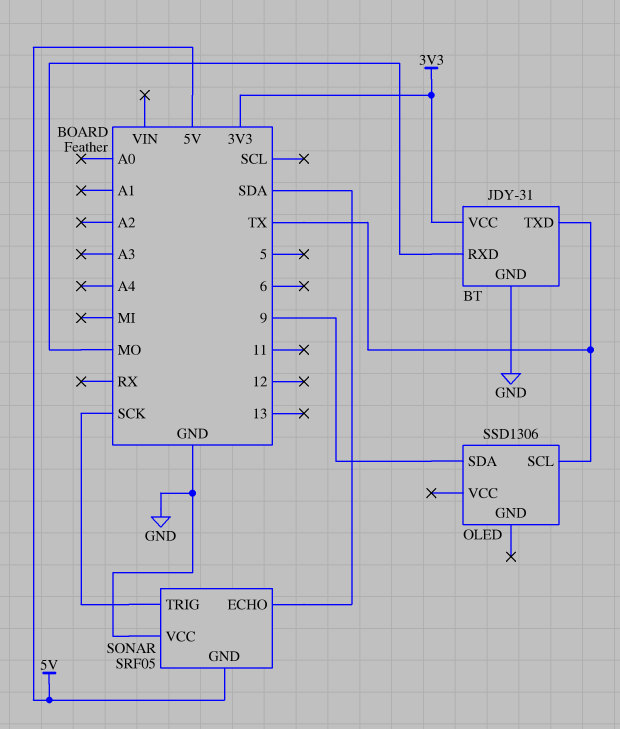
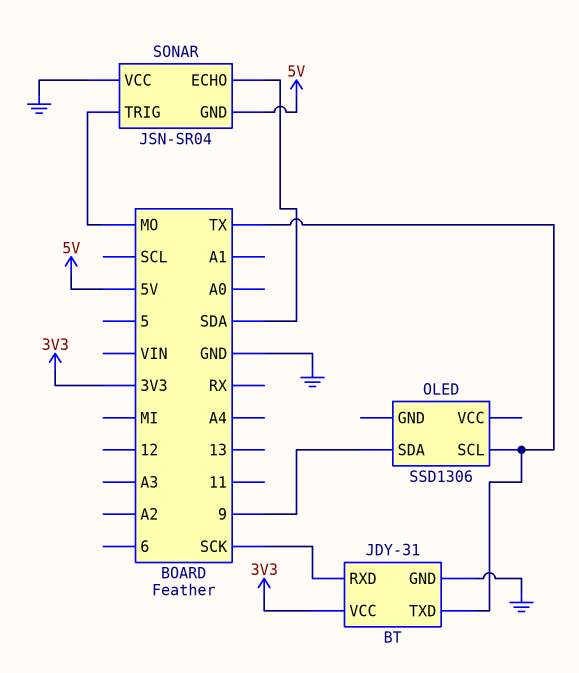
BT pin RXD: MO -> SCK
SONAR: SRF05 -> JSN-SR04
SONAR pin TRIG: SCK -> MO

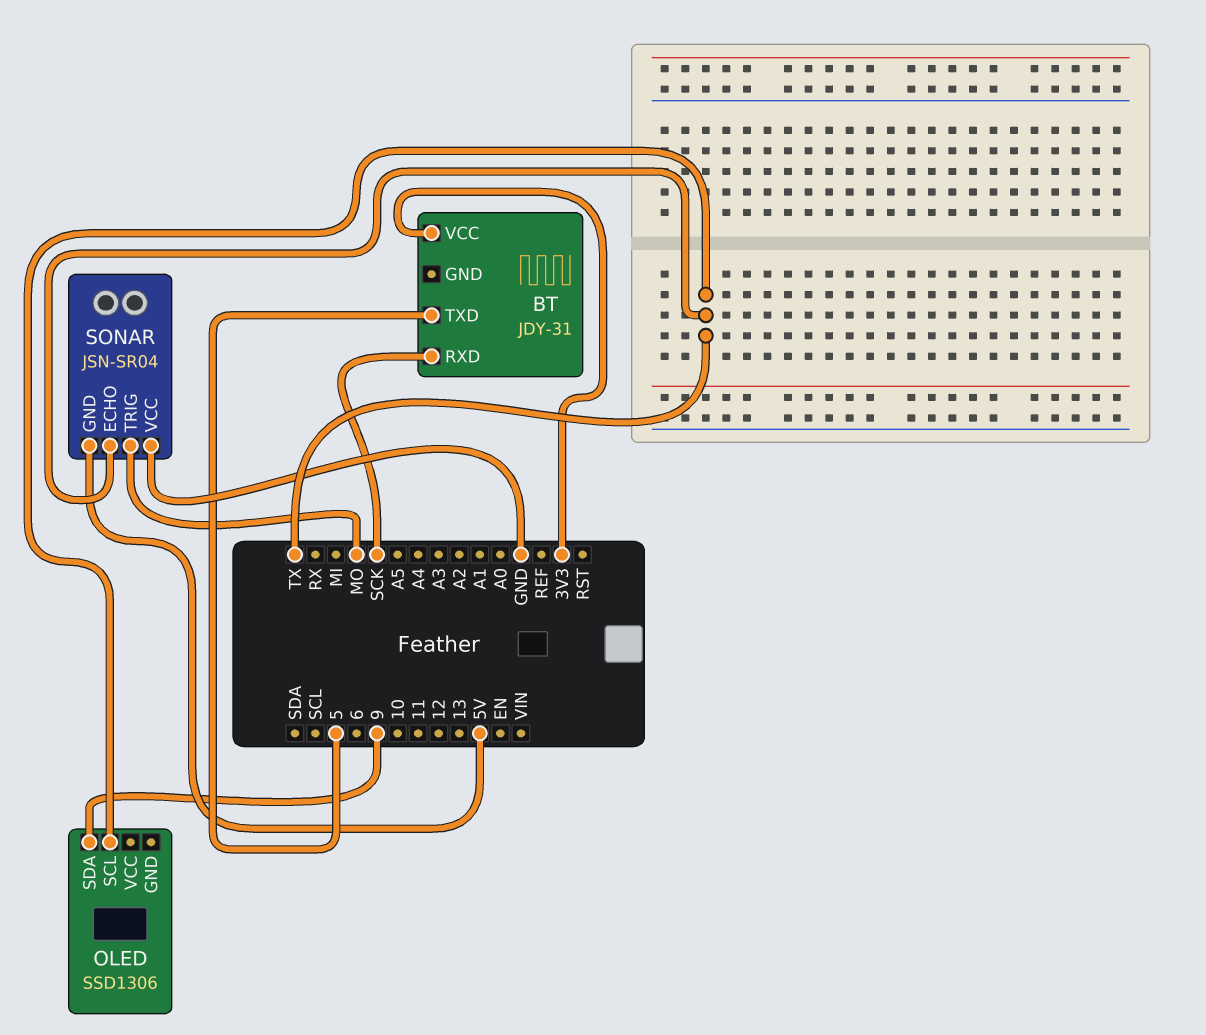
BT pin GND: GND -> none
BT pin TXD: TX -> 5
SONAR pin ECHO: SDA -> TX

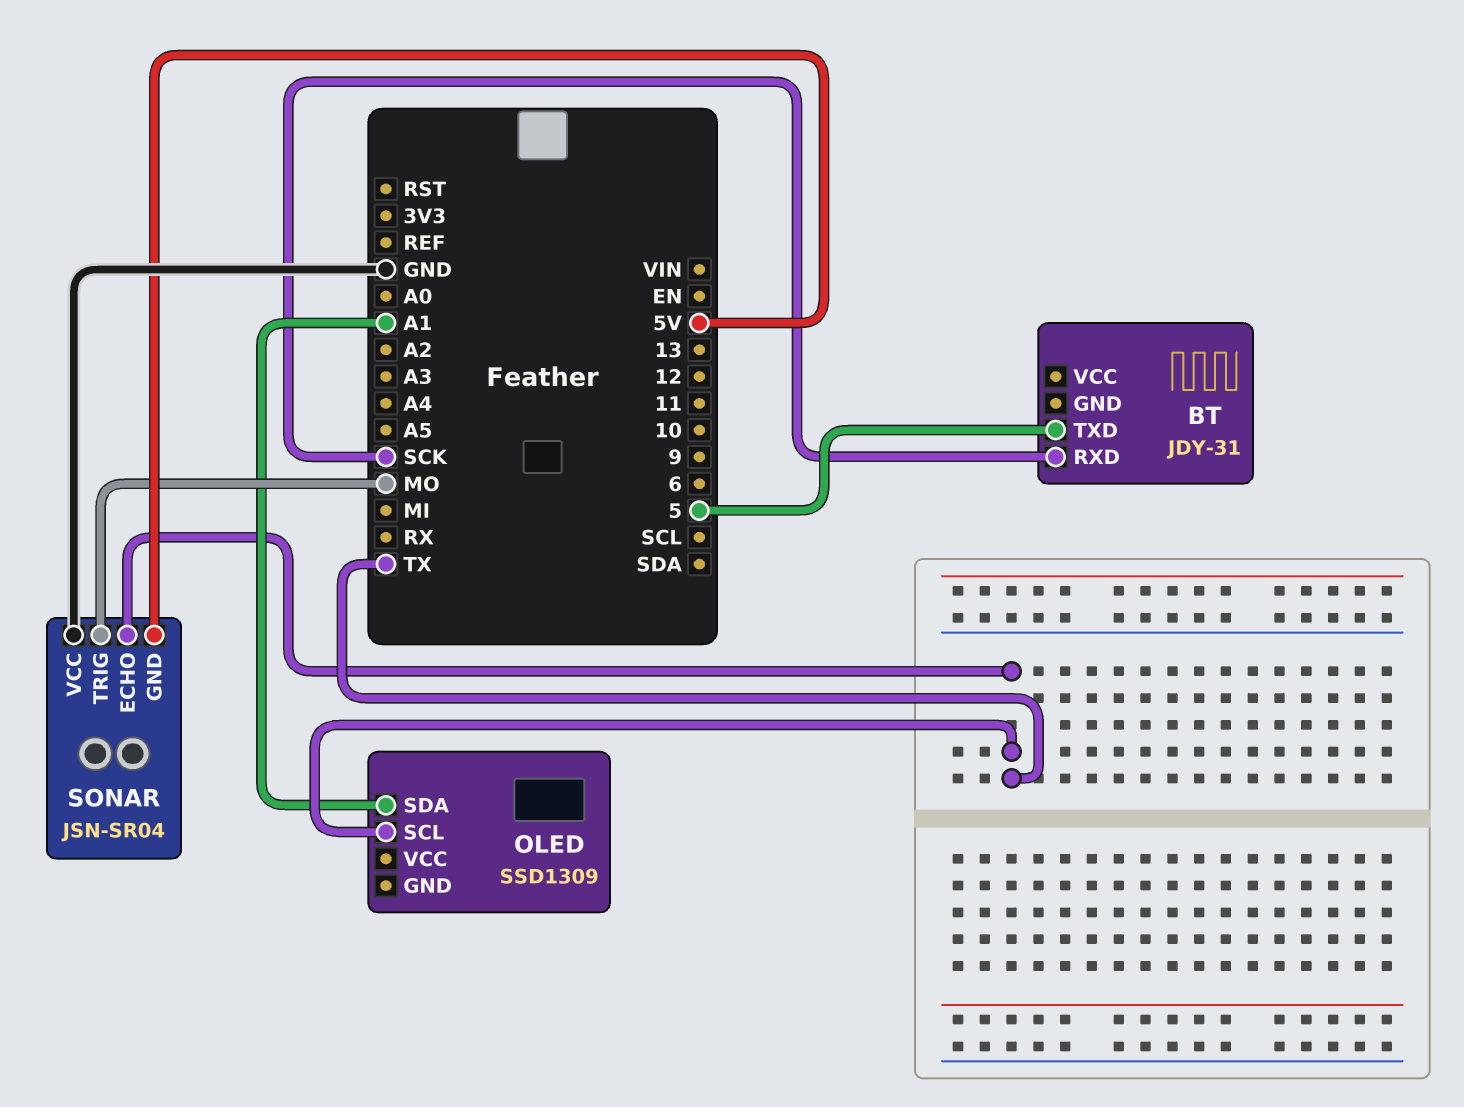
BT pin VCC: 3V3 -> none
OLED: SSD1306 -> SSD1309
OLED pin SDA: 9 -> A1

